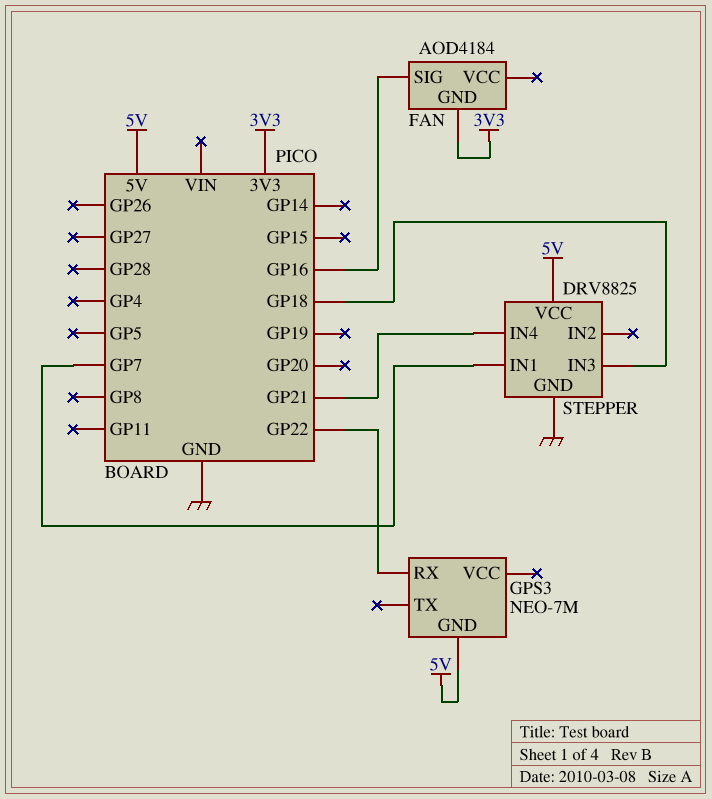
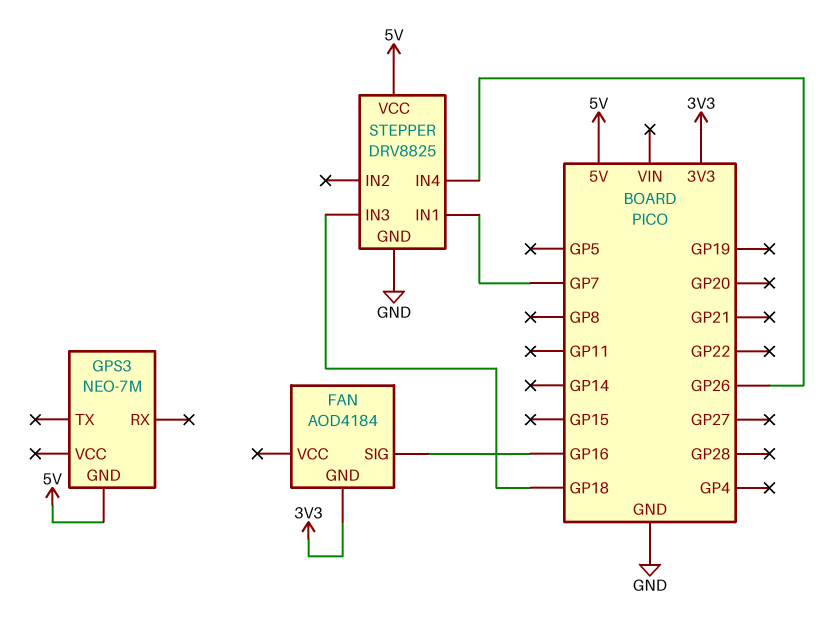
GPS3 pin RX: GP22 -> none
STEPPER pin IN4: GP21 -> GP26

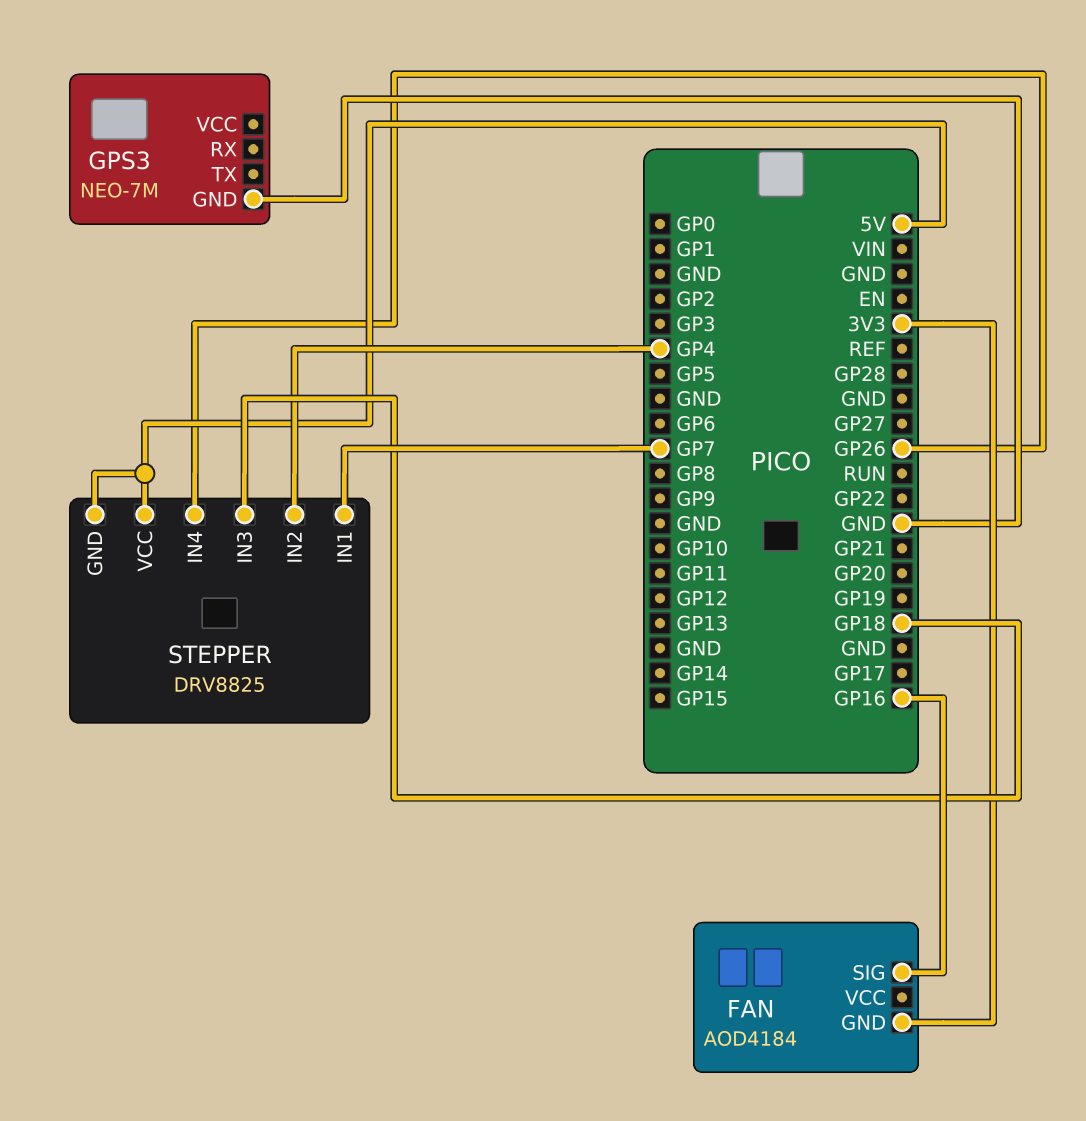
GPS3 pin GND: 5V -> GND
STEPPER pin GND: GND -> 5V
STEPPER pin IN2: none -> GP4

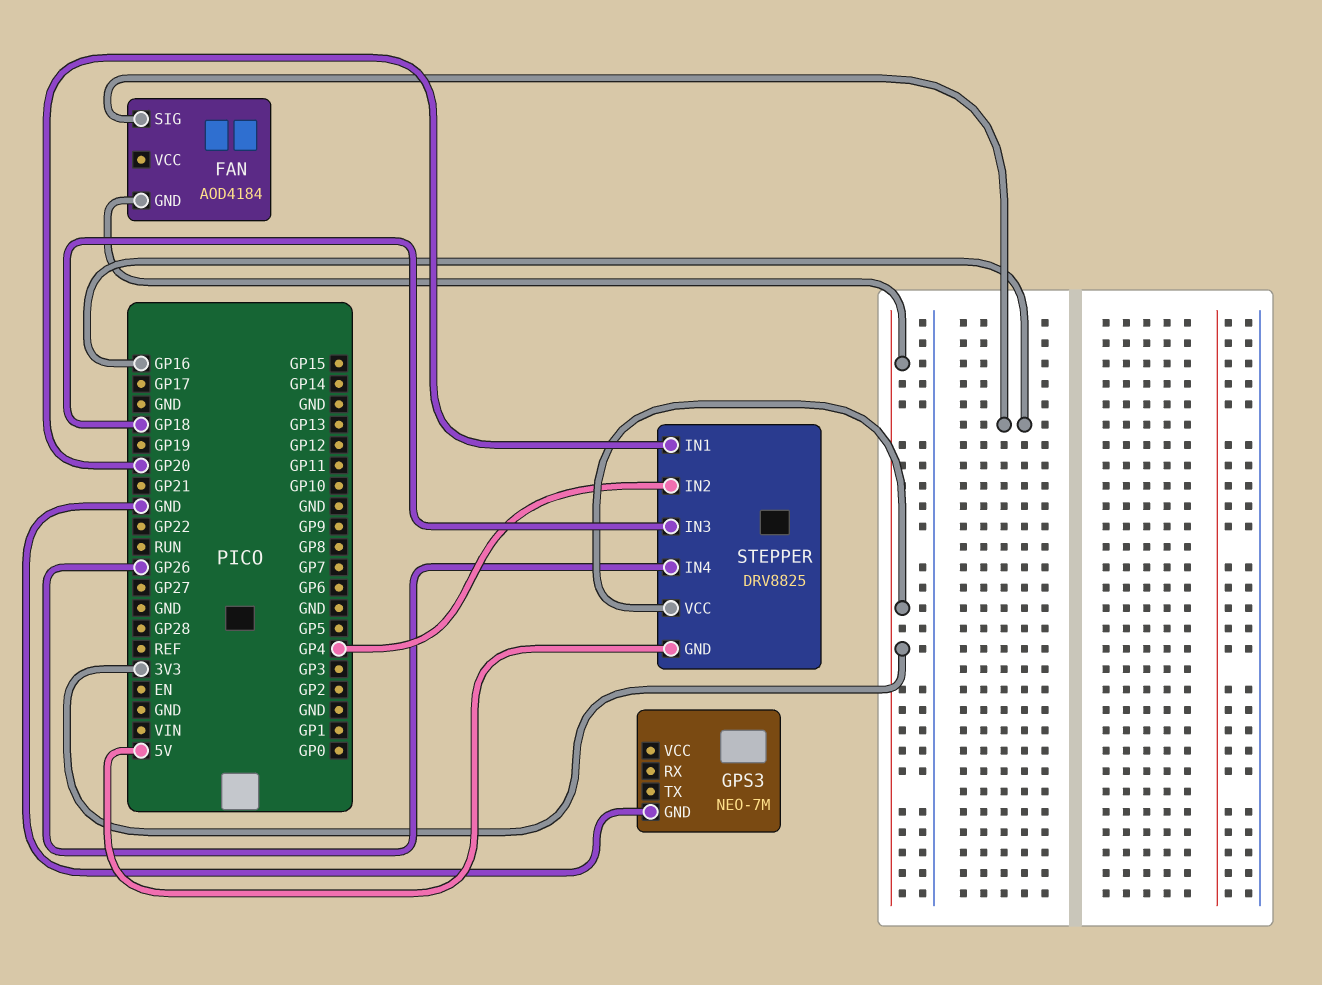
STEPPER pin IN1: GP7 -> GP20
STEPPER pin VCC: 5V -> 3V3

